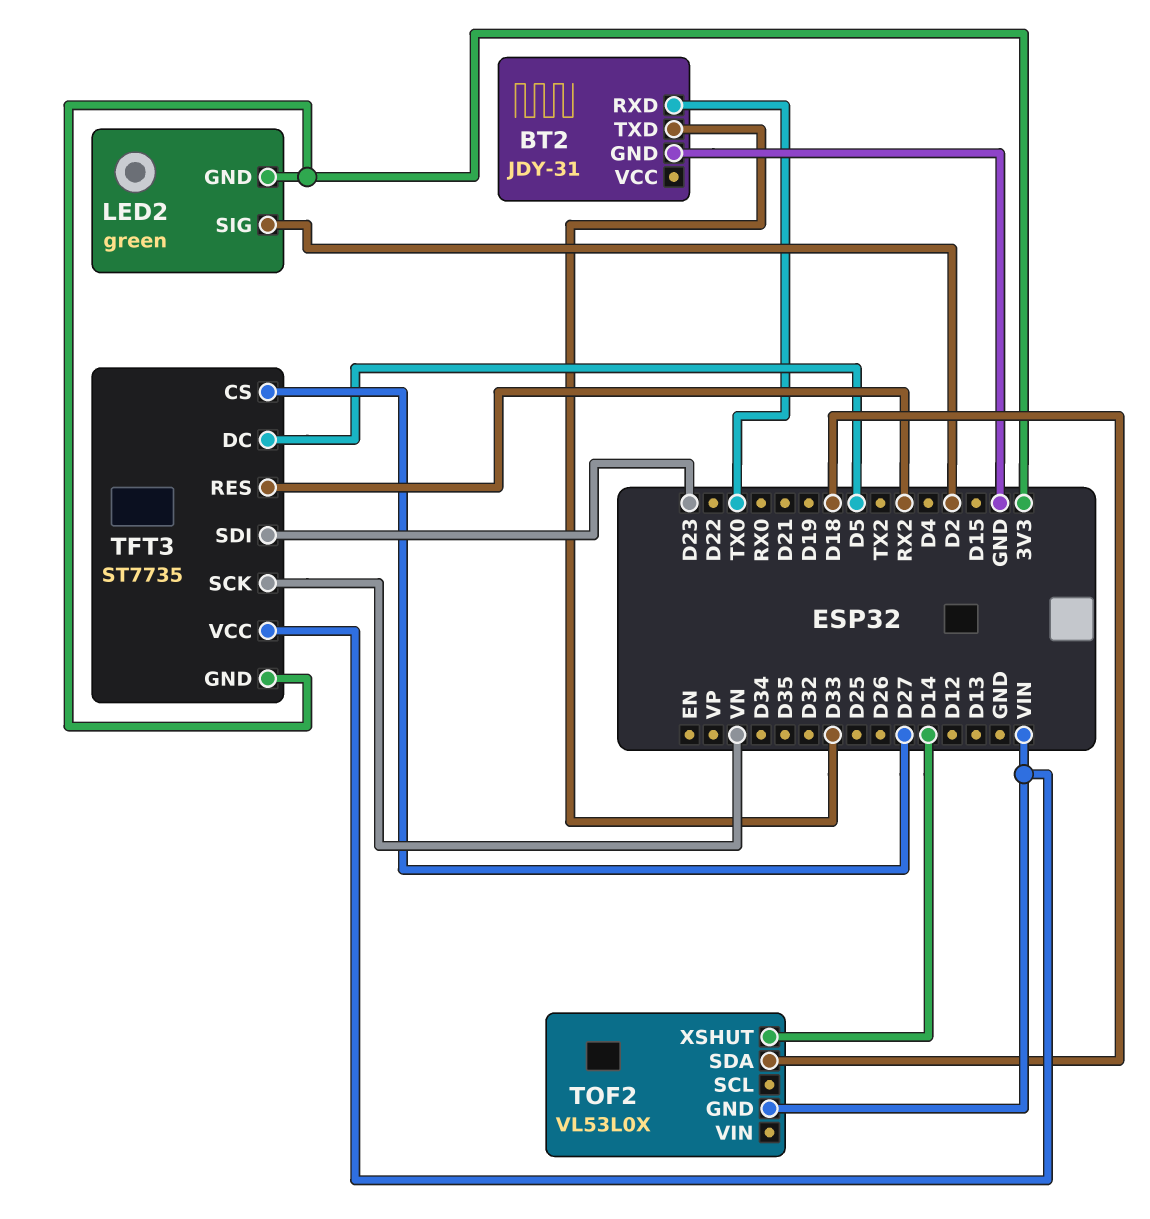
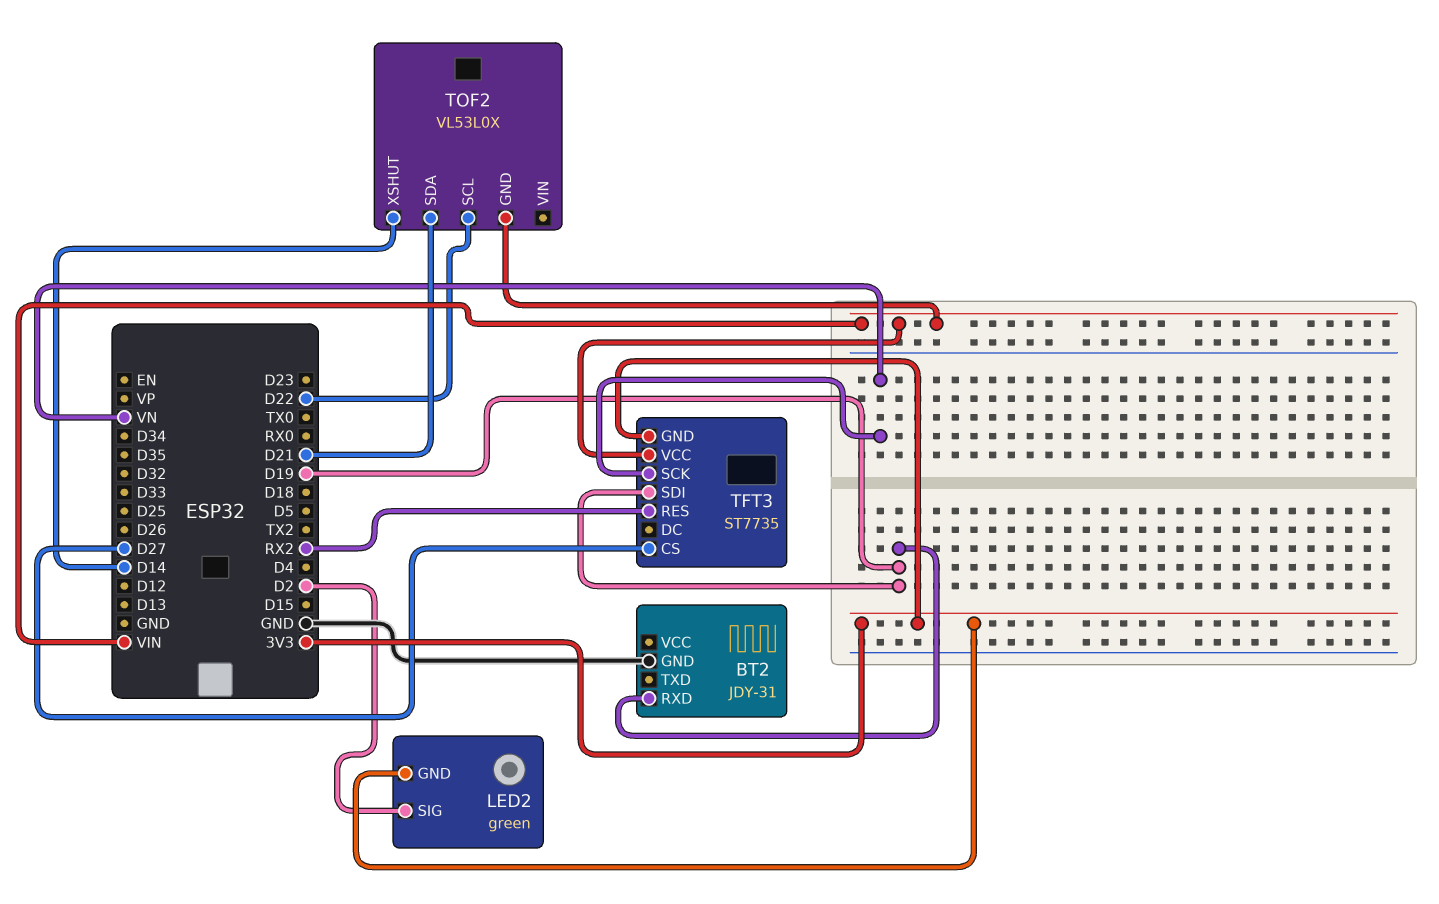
BT2 pin RXD: TX0 -> D19
BT2 pin TXD: D33 -> none
TFT3 pin DC: D5 -> none
TFT3 pin SDI: D23 -> D19
TOF2 pin SCL: none -> D22
TOF2 pin SDA: D18 -> D21

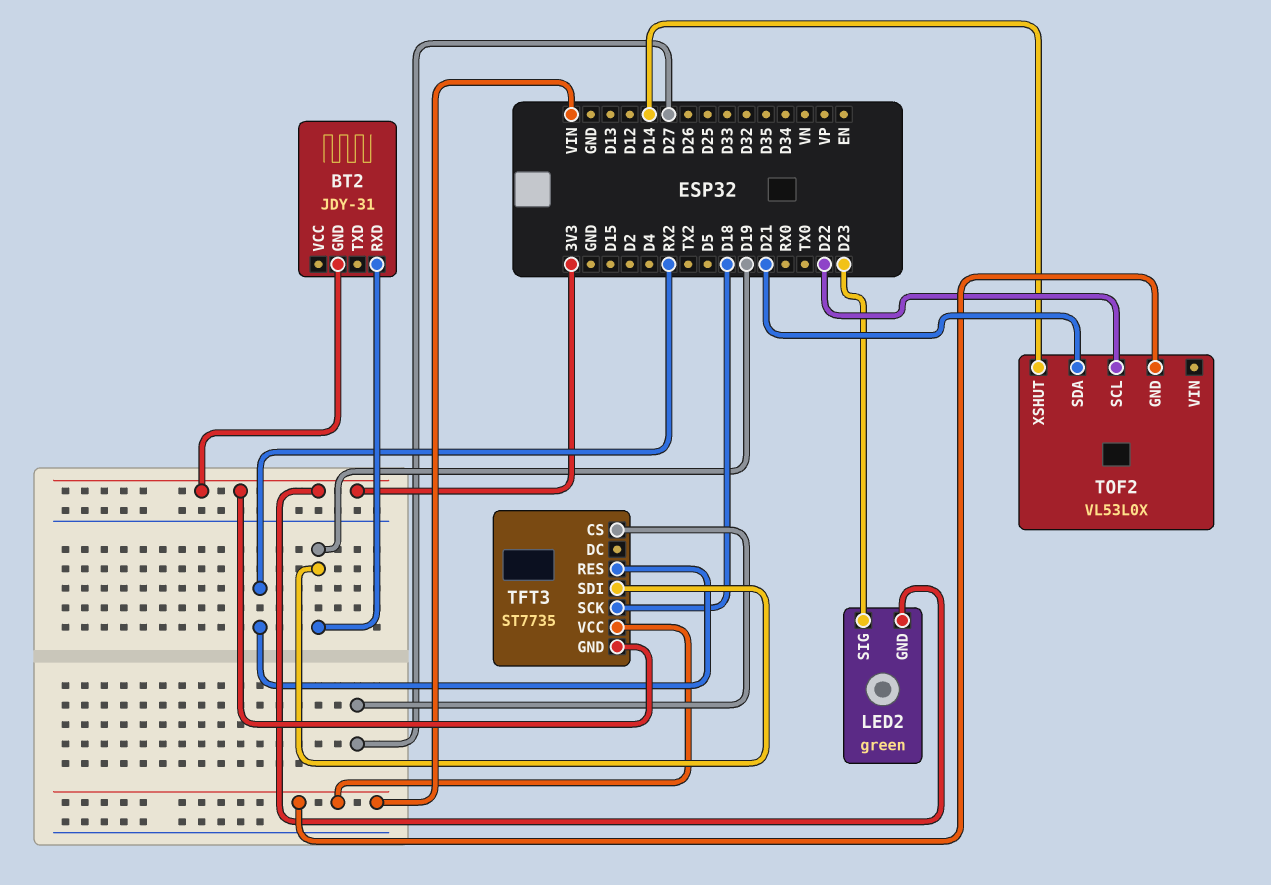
BT2 pin GND: GND -> 3V3
LED2 pin SIG: D2 -> D23
TFT3 pin SCK: VN -> D18

